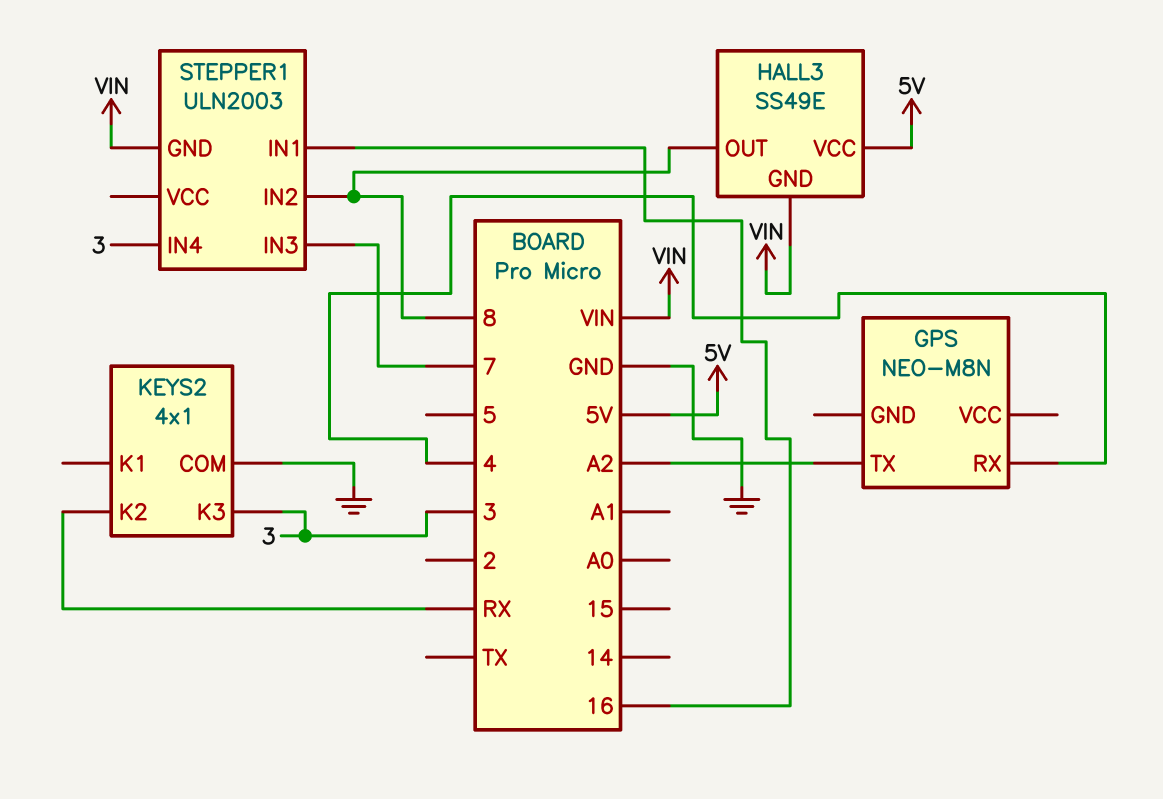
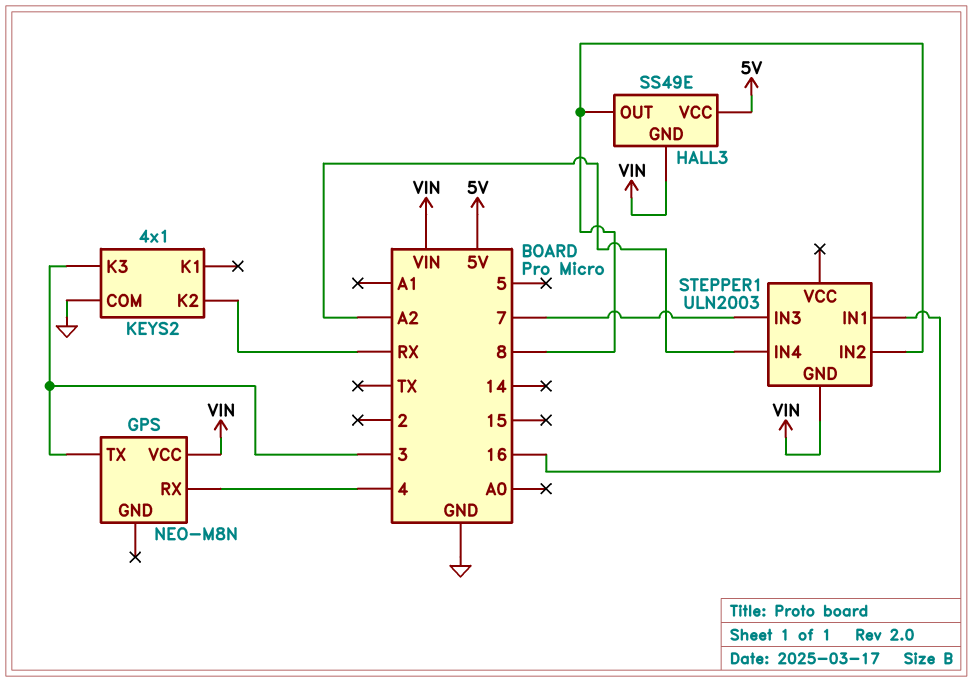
GPS pin TX: A2 -> 3
GPS pin VCC: none -> VIN
STEPPER1 pin IN4: 3 -> A2

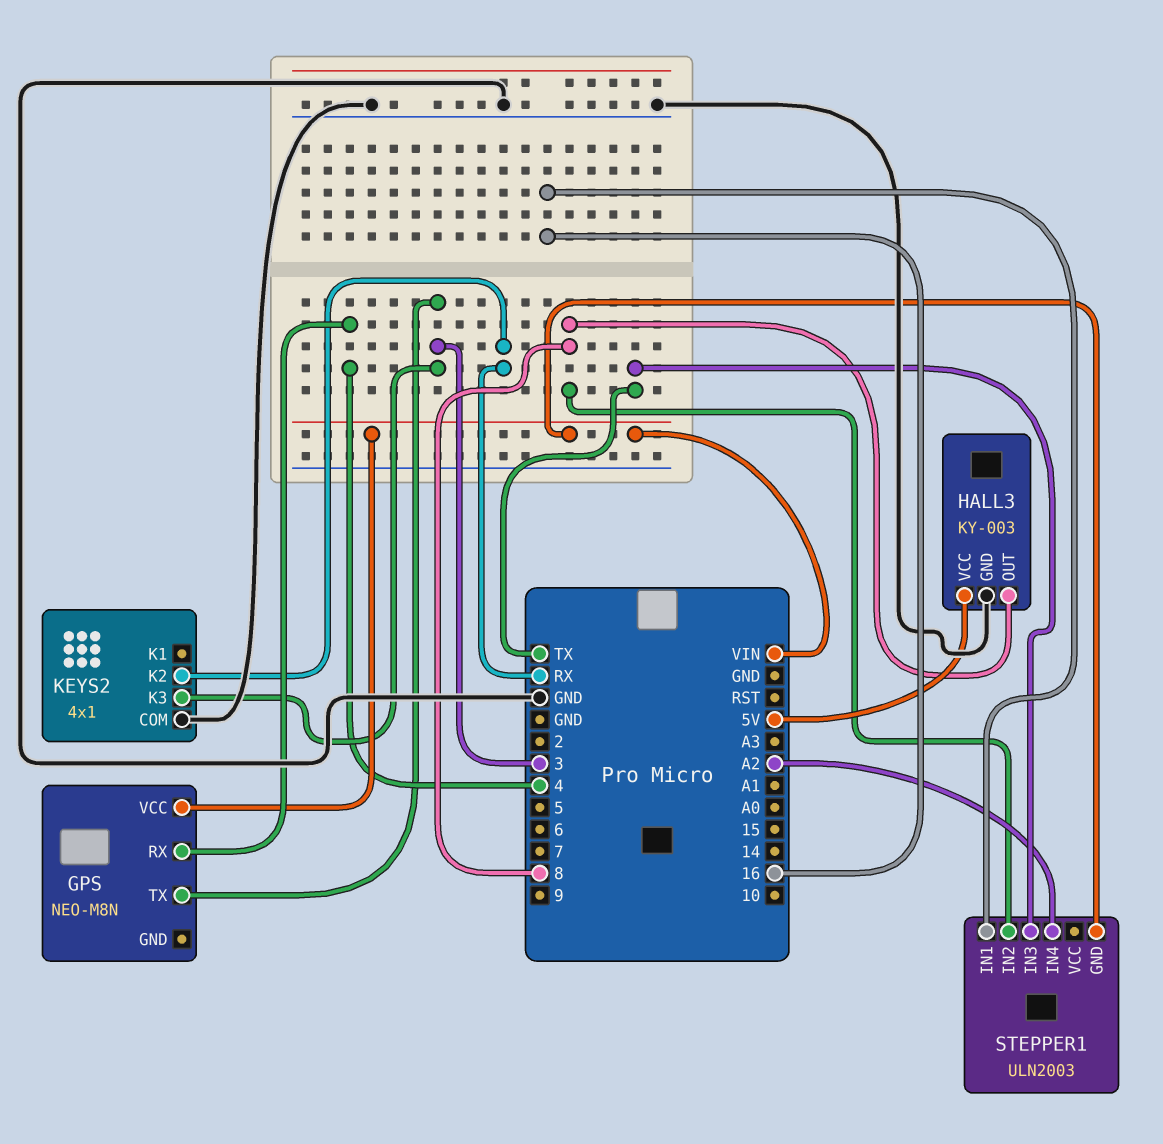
HALL3: SS49E -> KY-003
HALL3 pin GND: VIN -> GND
STEPPER1 pin IN3: 7 -> TX

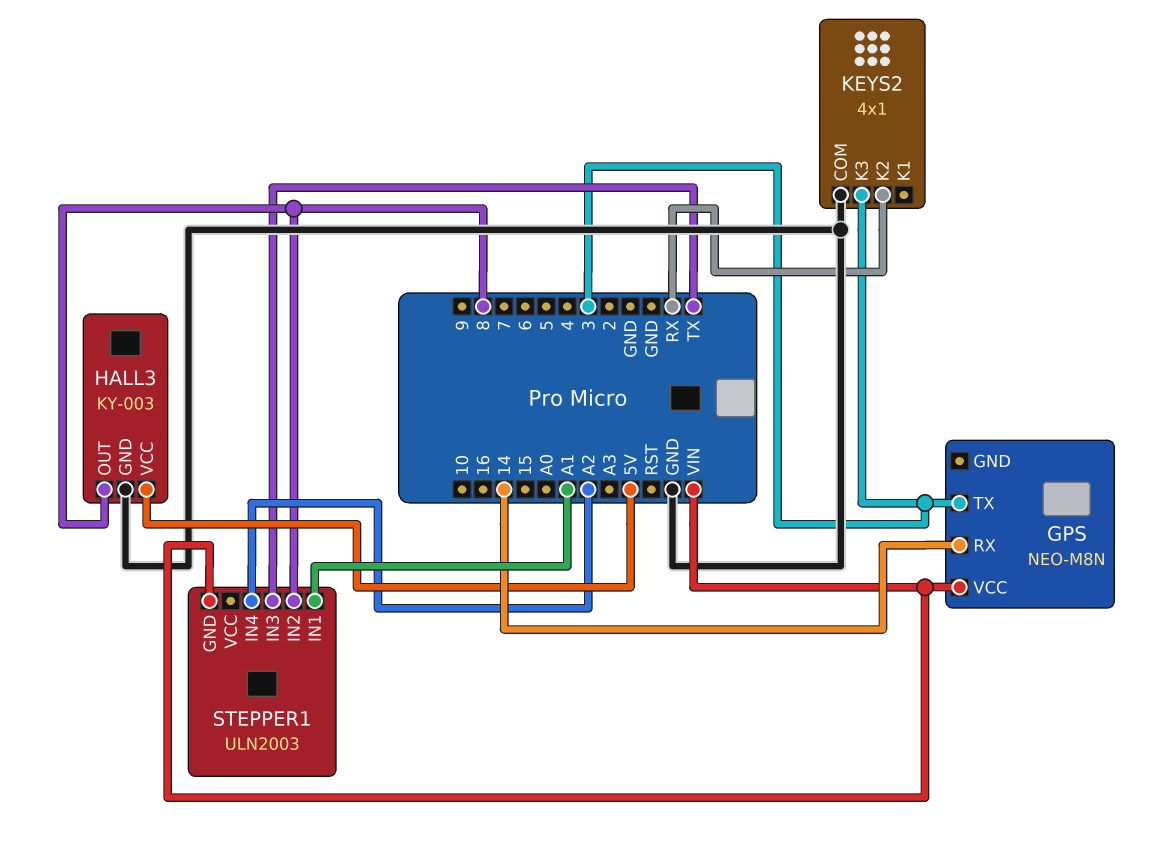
GPS pin RX: 4 -> 14
STEPPER1 pin IN1: 16 -> A1

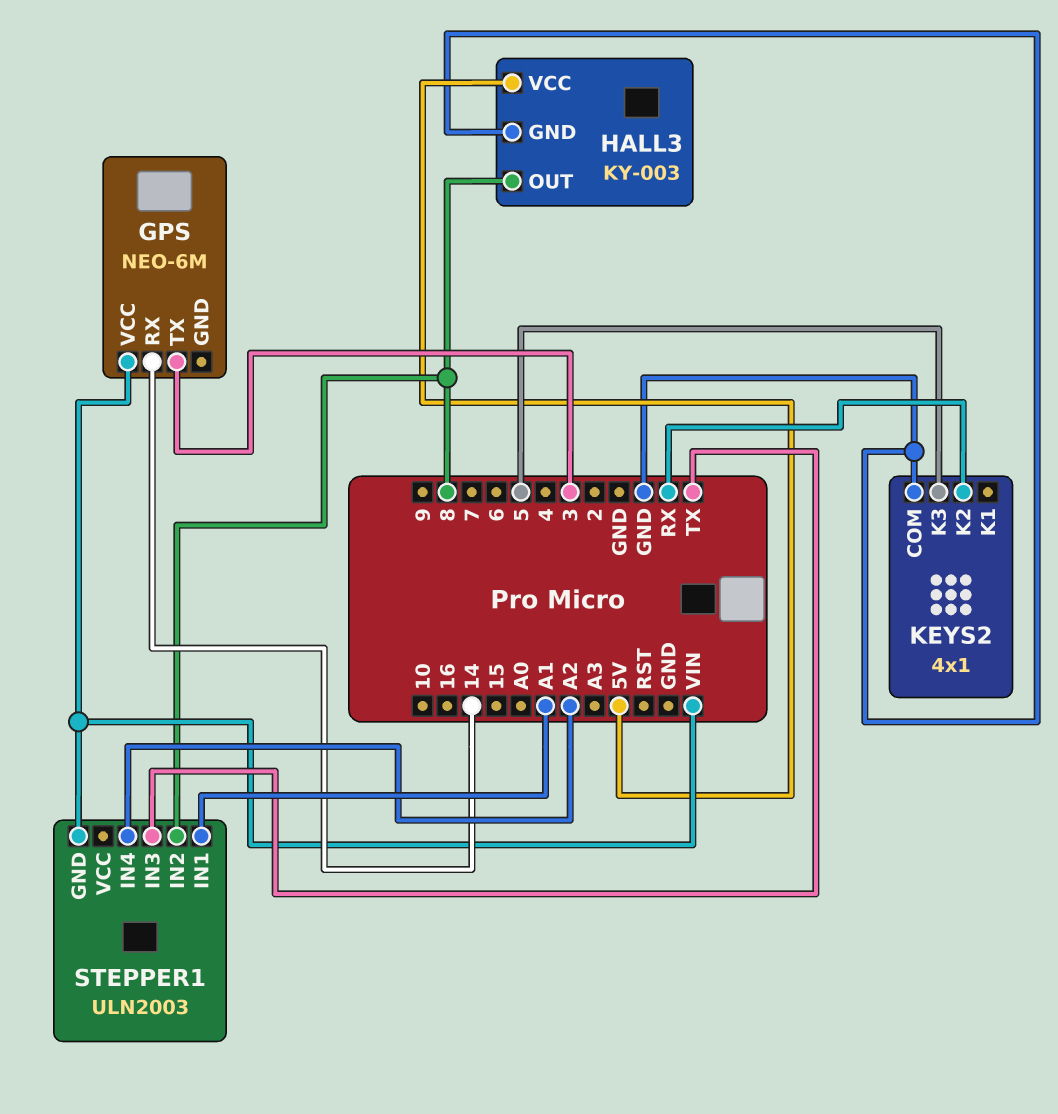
GPS: NEO-M8N -> NEO-6M
KEYS2 pin K3: 3 -> 5

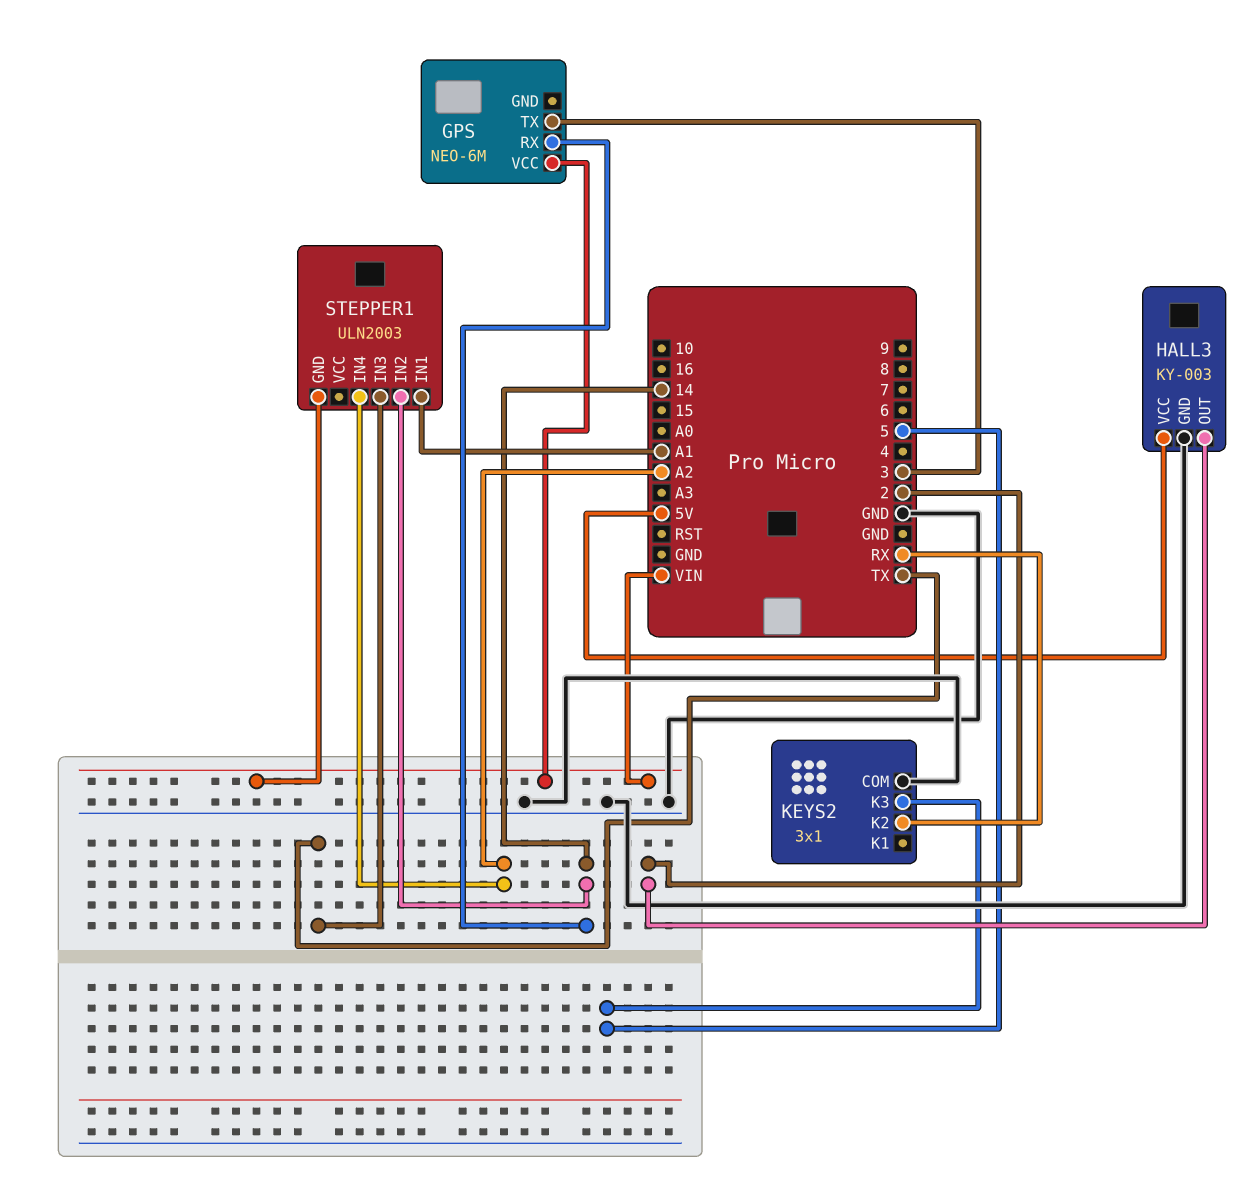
HALL3 pin OUT: 8 -> 2
KEYS2: 4x1 -> 3x1
STEPPER1 pin IN2: 8 -> 14

